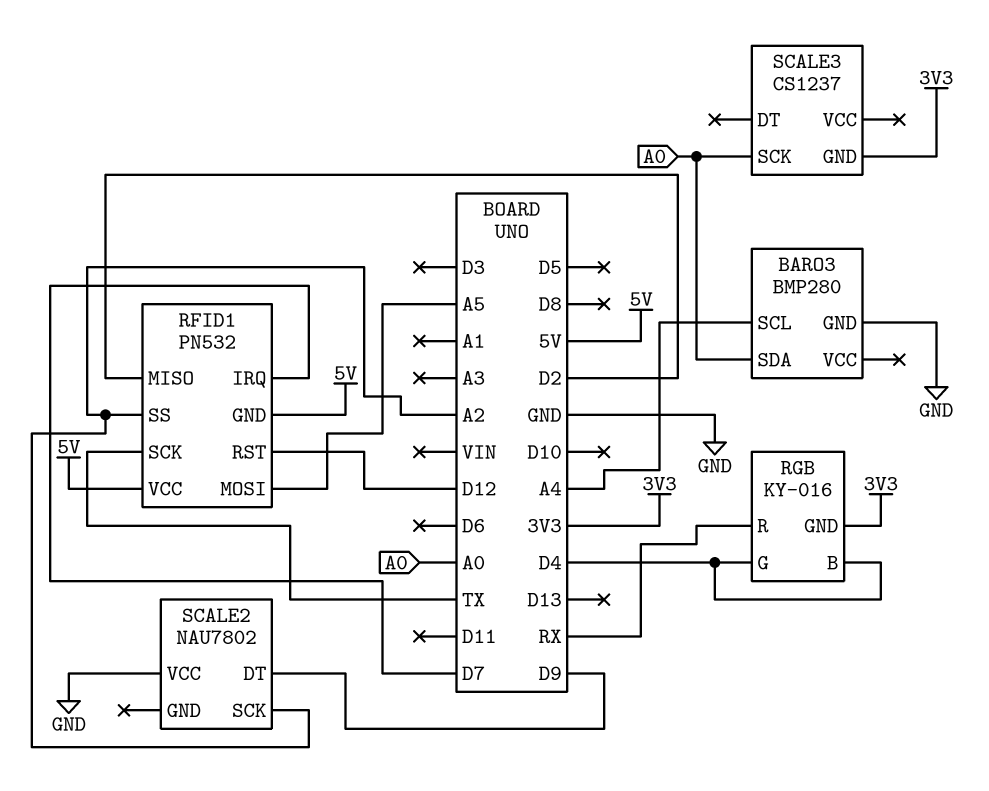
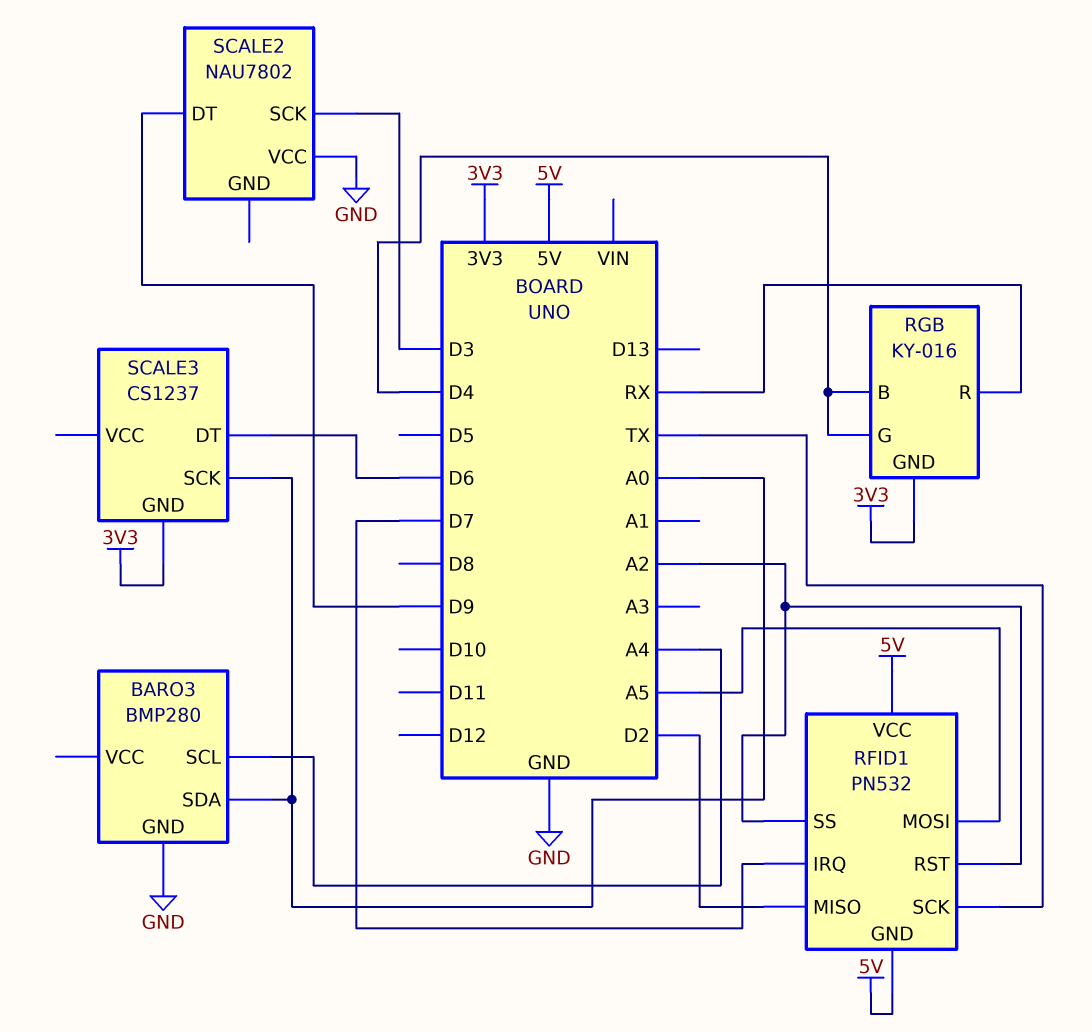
RFID1 pin RST: D12 -> A2
SCALE2 pin SCK: A2 -> D3
SCALE3 pin DT: none -> D6

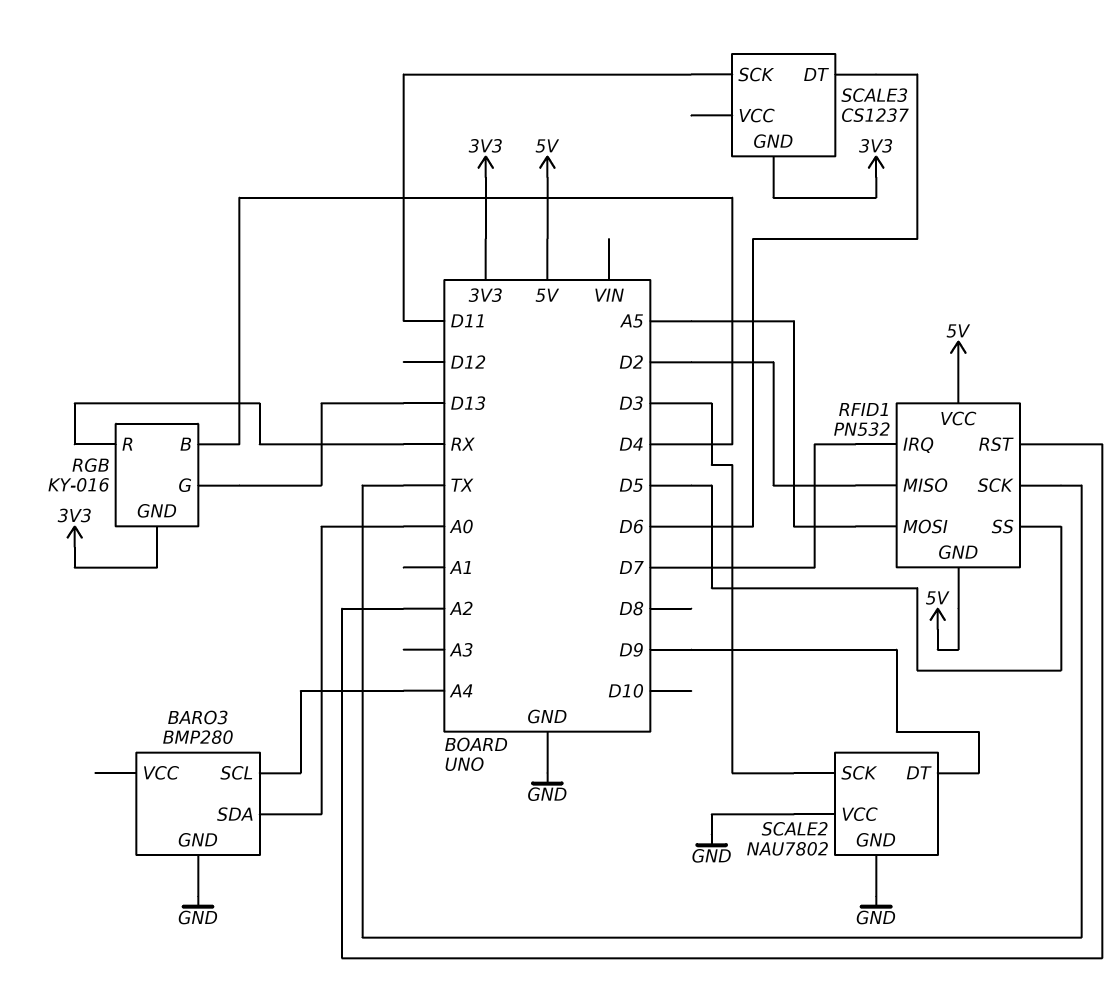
RFID1 pin SS: A2 -> D5
RGB pin G: D4 -> D13
SCALE2 pin GND: none -> GND
SCALE3 pin SCK: A0 -> D11

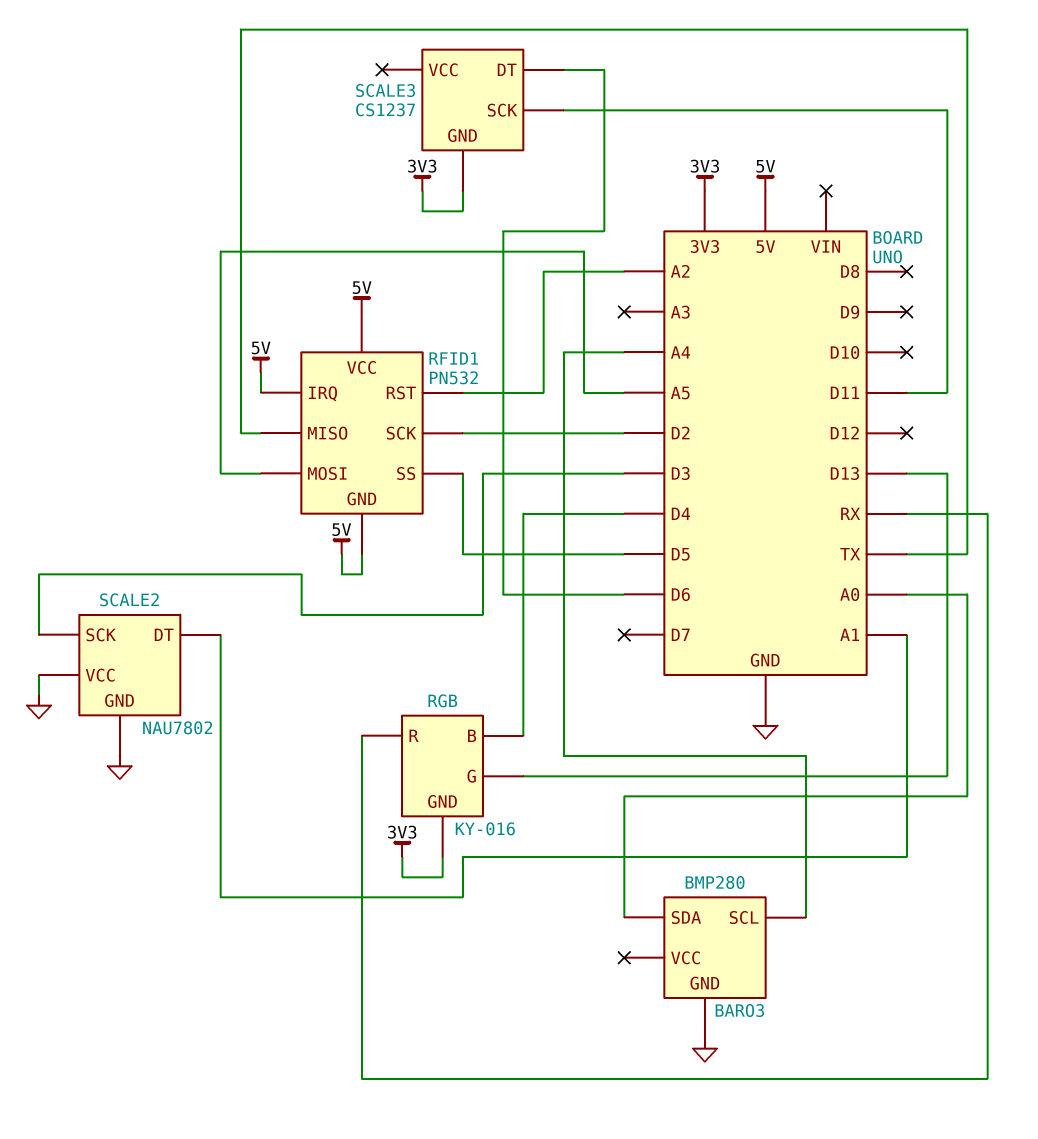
RFID1 pin IRQ: D7 -> 5V
RFID1 pin MISO: D2 -> TX
RFID1 pin SCK: TX -> D2
SCALE2 pin DT: D9 -> A1

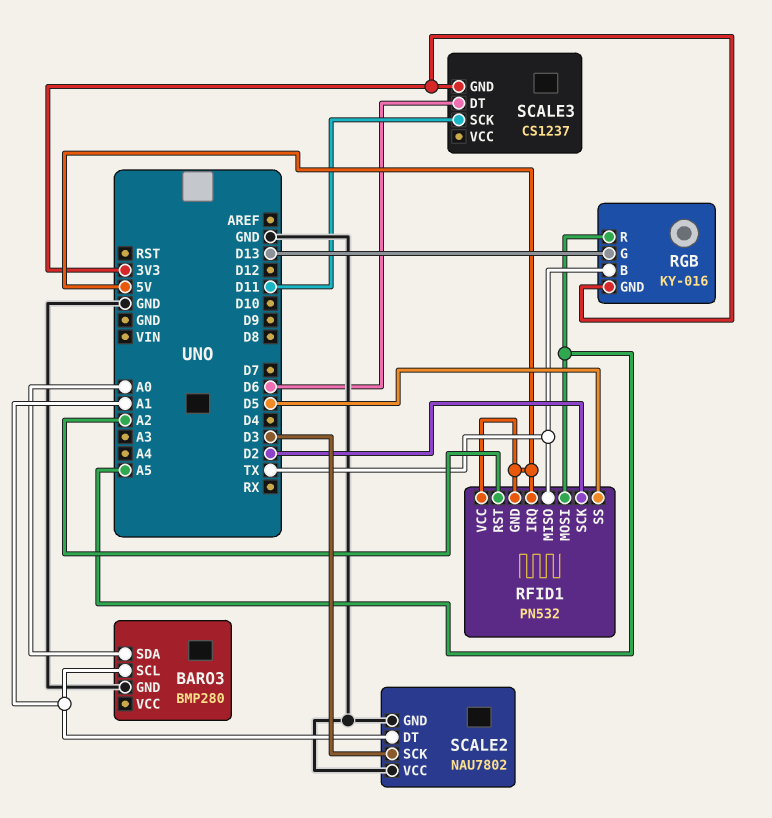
BARO3 pin SCL: A4 -> A1
RGB pin B: D4 -> TX
RGB pin R: RX -> A5

